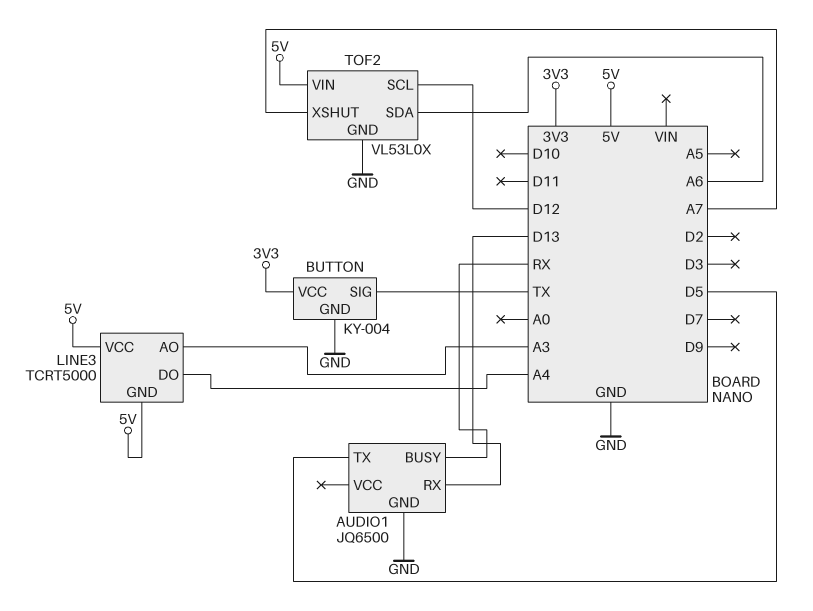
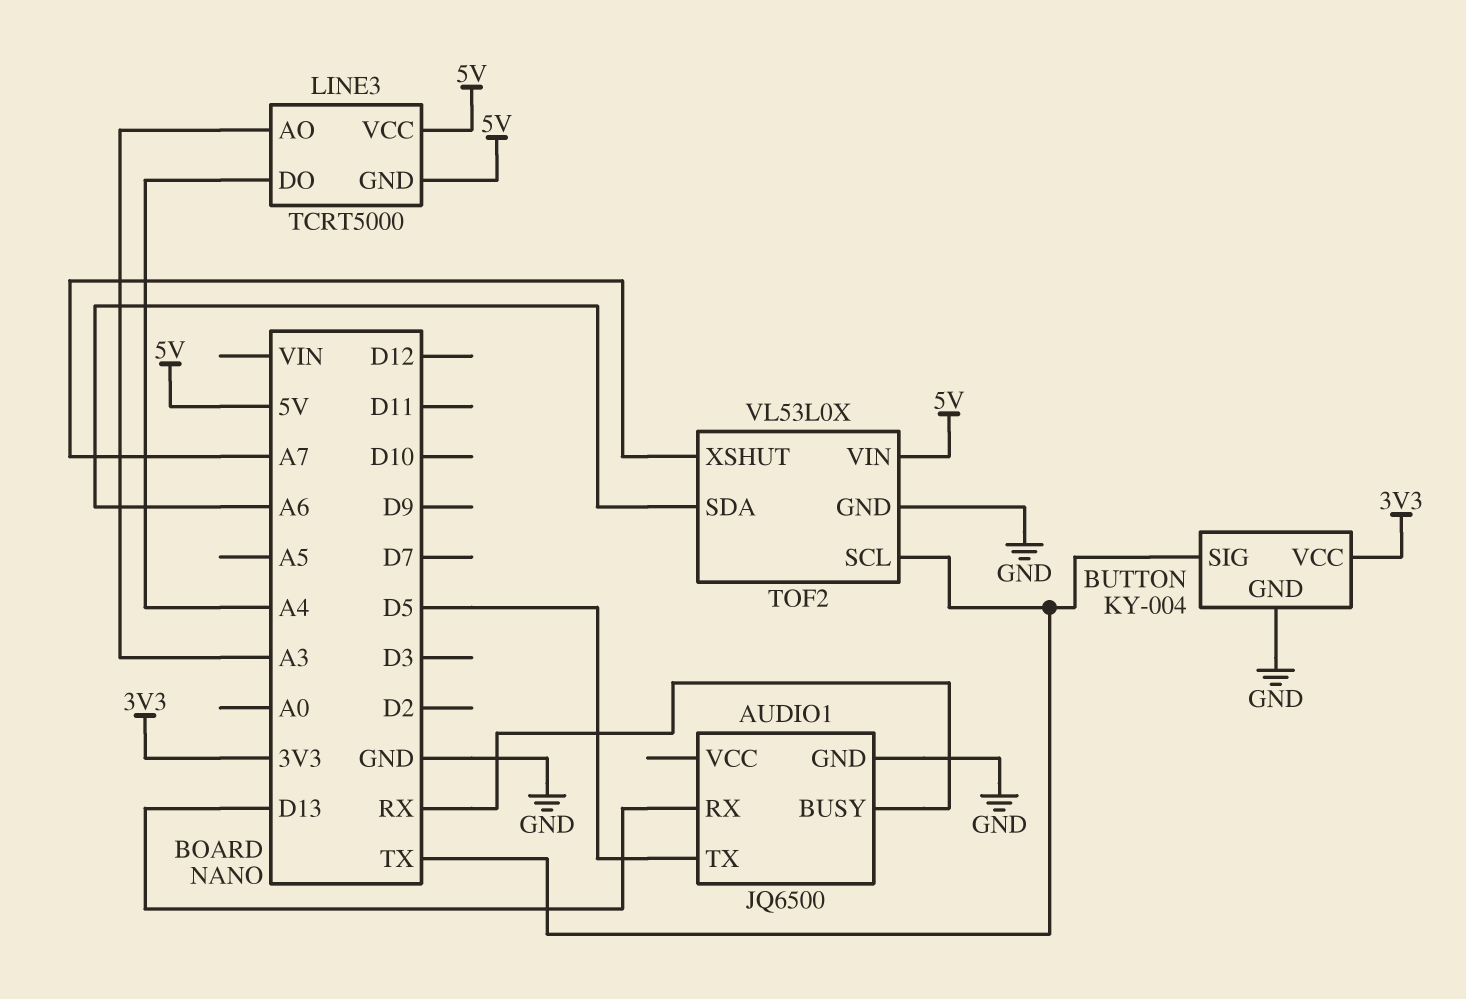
TOF2 pin SCL: D12 -> TX

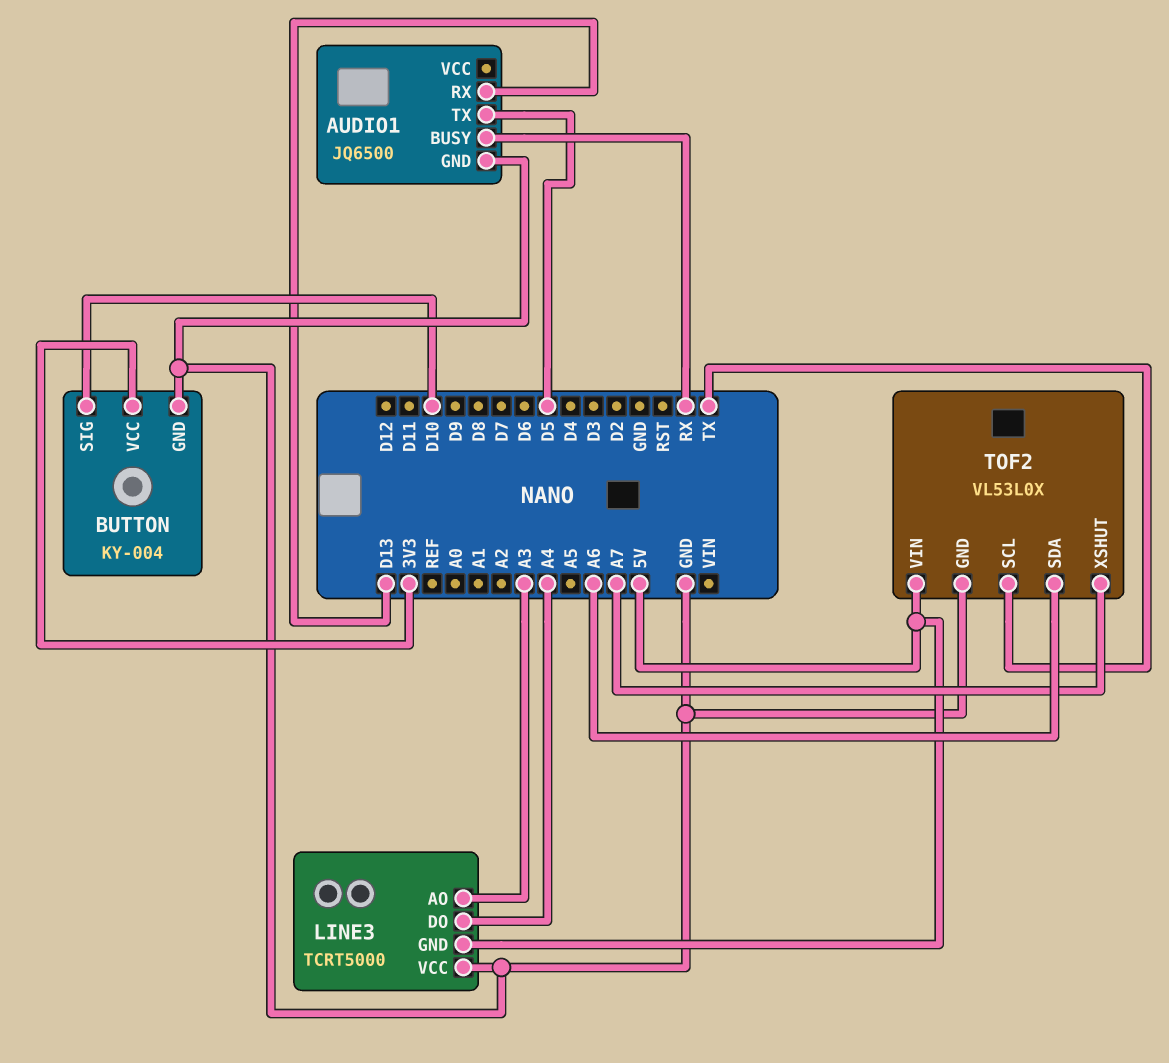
BUTTON pin SIG: TX -> D10
LINE3 pin VCC: 5V -> GND

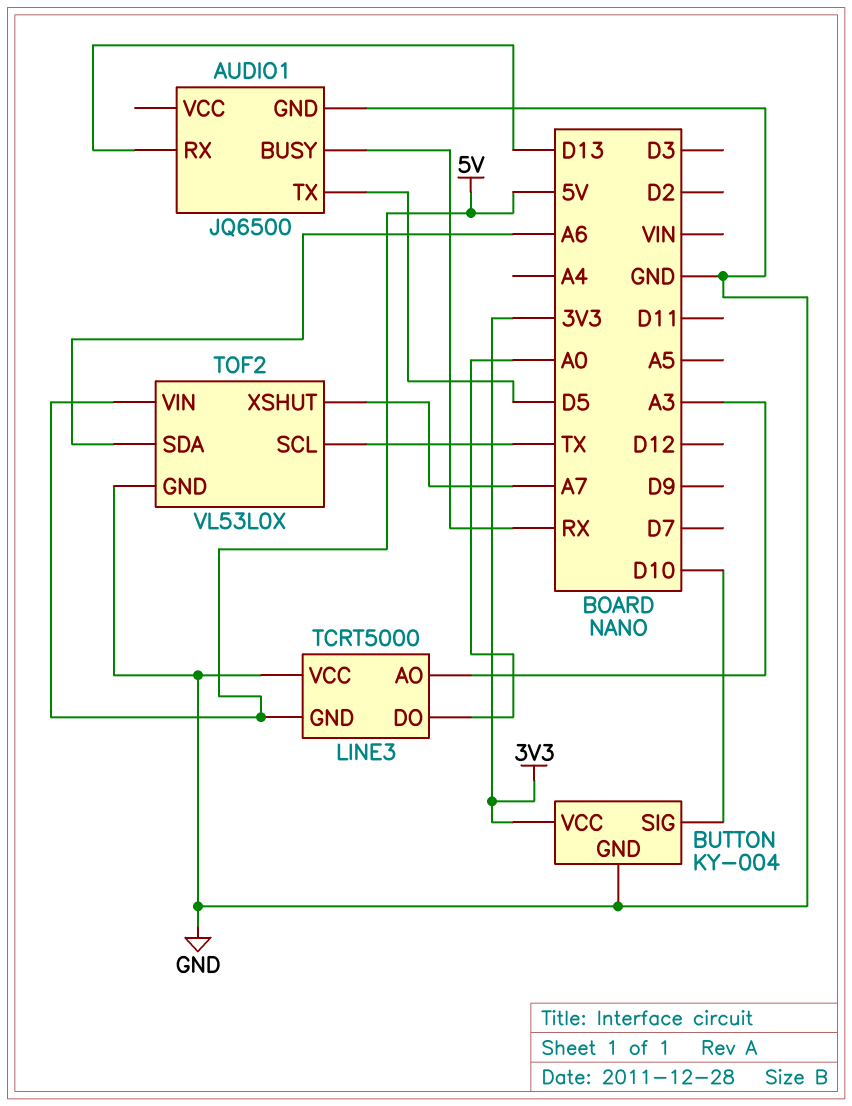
LINE3 pin DO: A4 -> A0

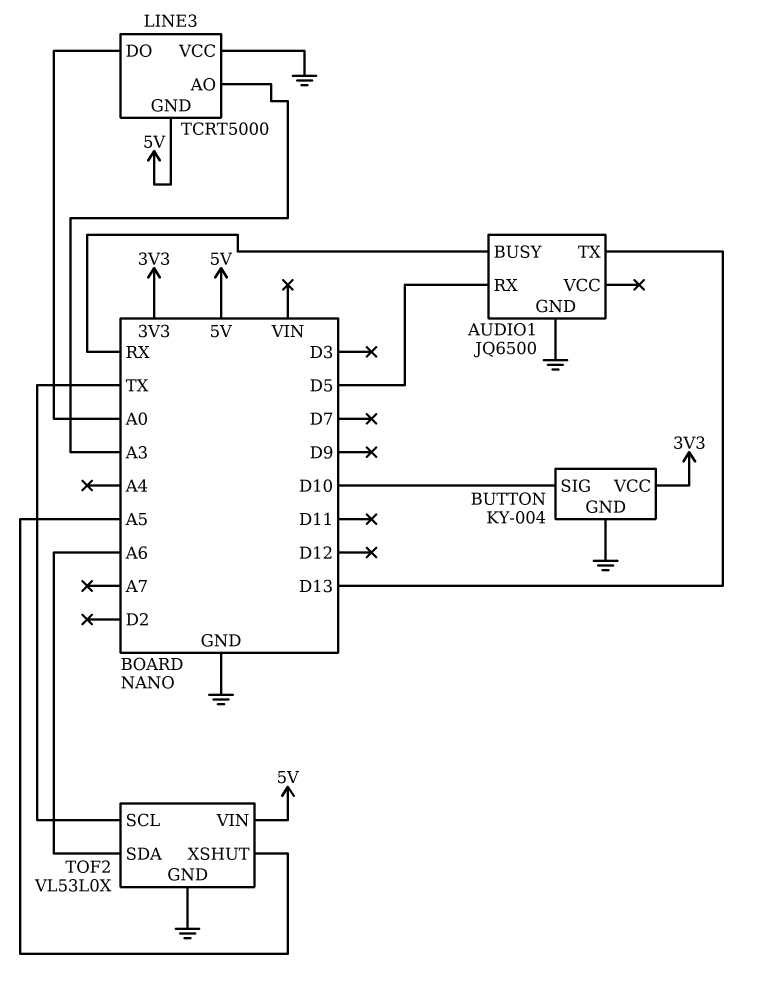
AUDIO1 pin RX: D13 -> D5
AUDIO1 pin TX: D5 -> D13
TOF2 pin XSHUT: A7 -> A5

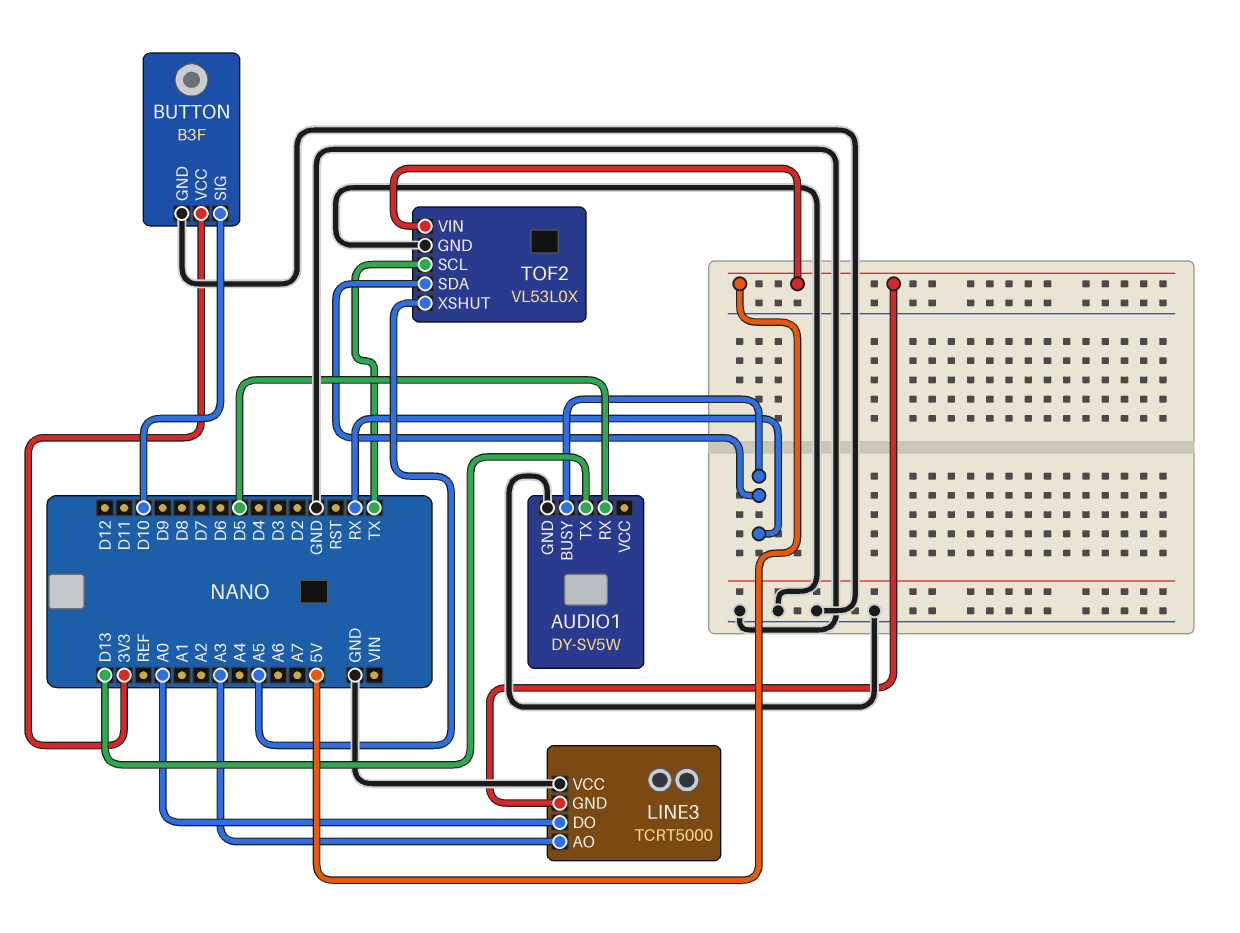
AUDIO1: JQ6500 -> DY-SV5W
BUTTON: KY-004 -> B3F
TOF2 pin SDA: A6 -> RX

